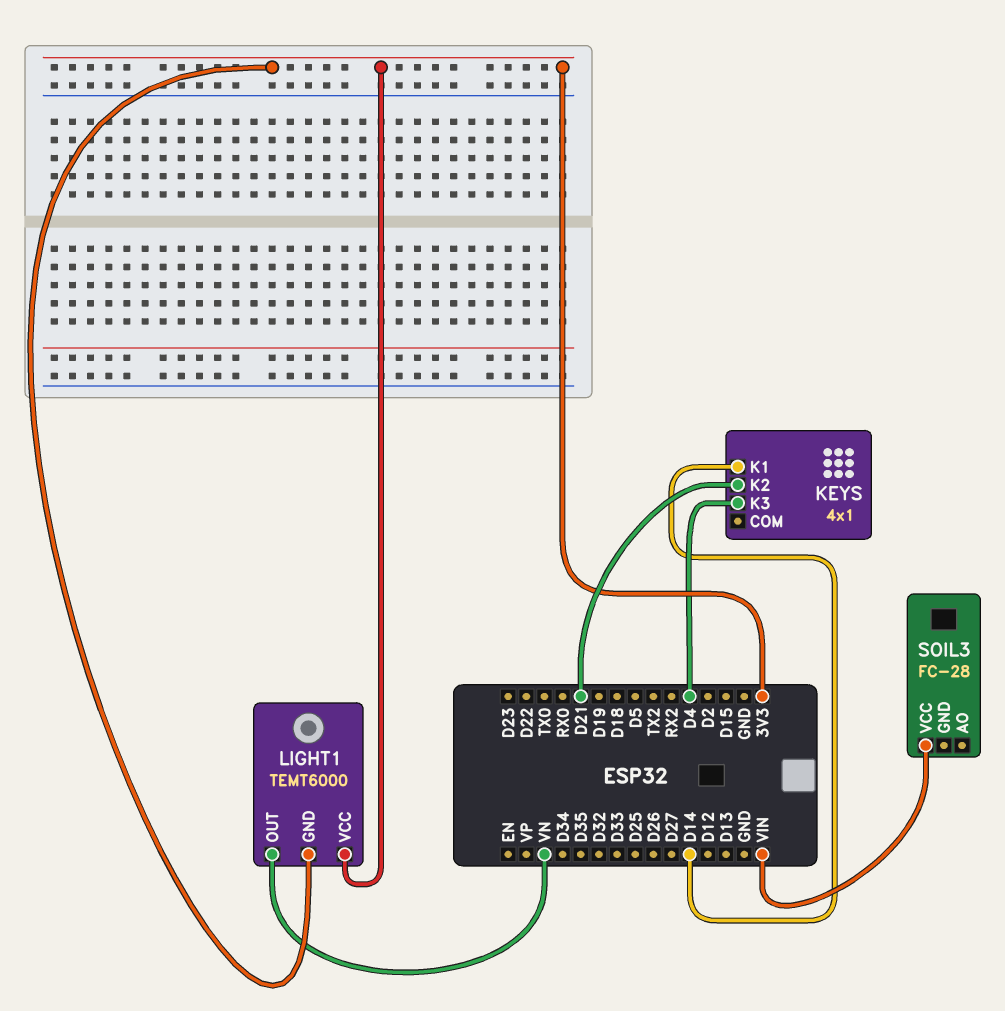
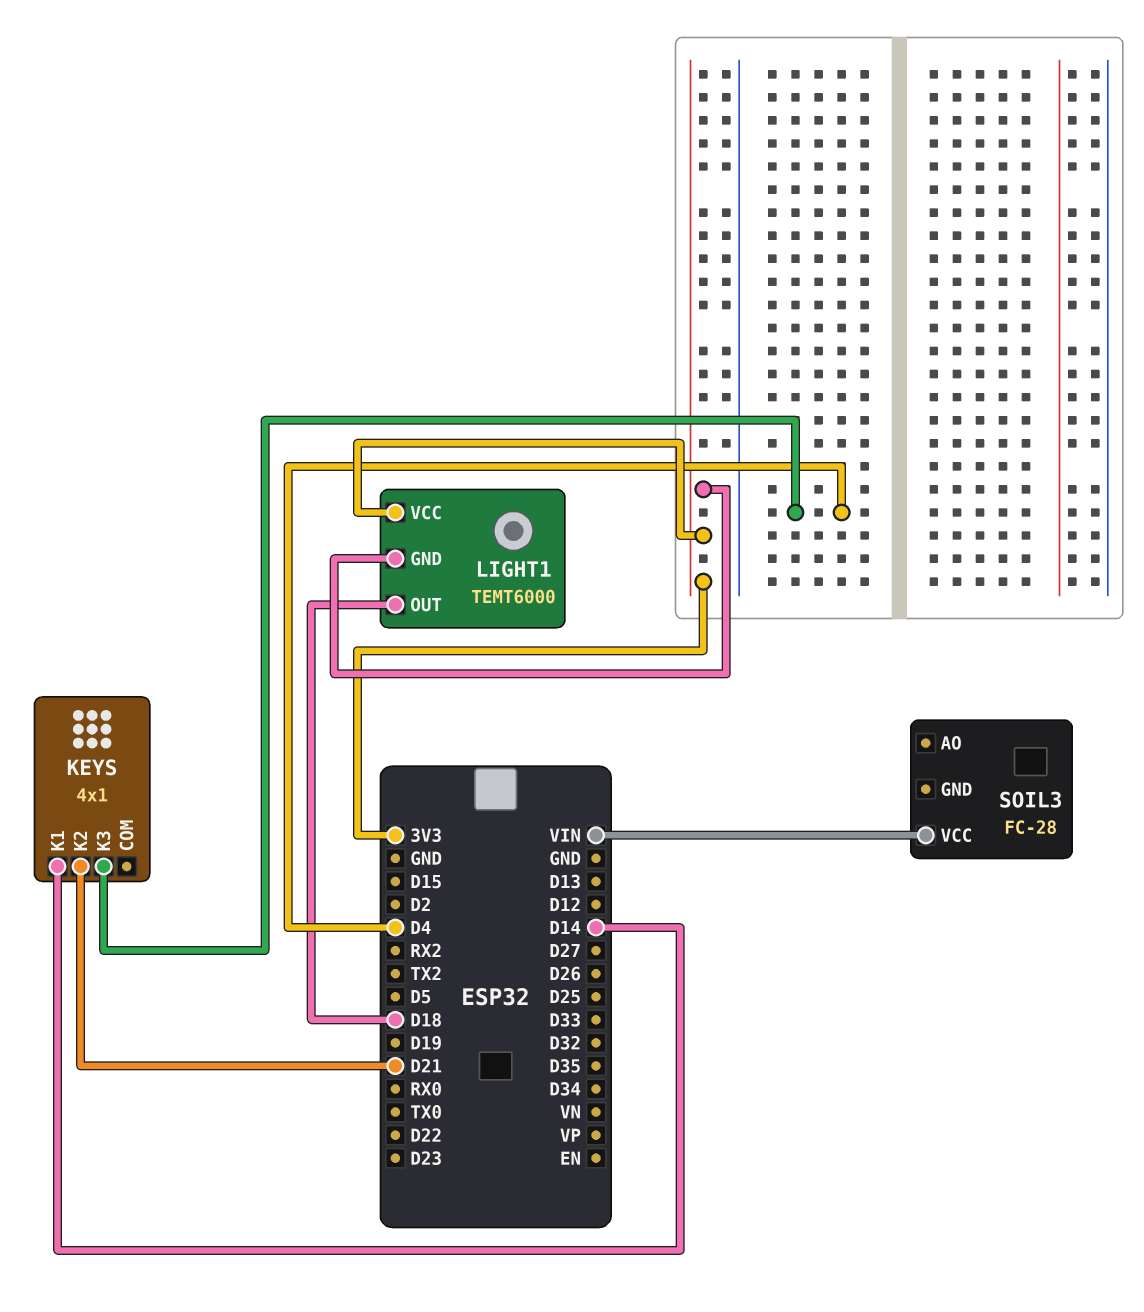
LIGHT1 pin OUT: VN -> D18

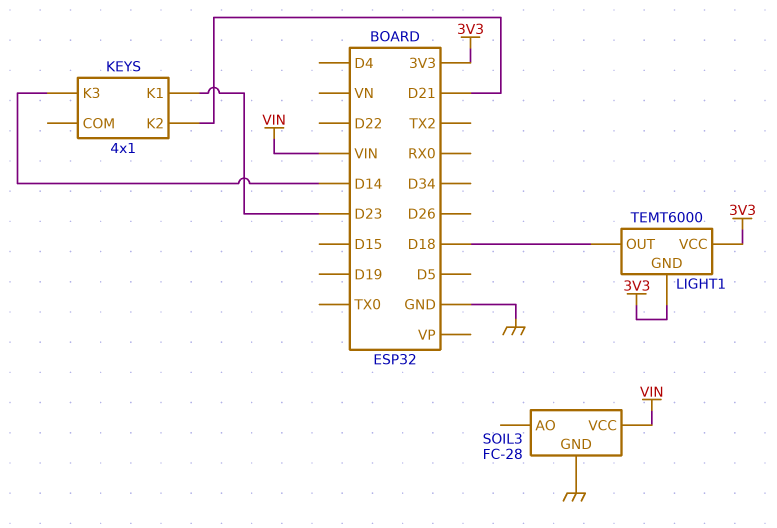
KEYS pin K1: D14 -> D23
KEYS pin K3: D4 -> D14
SOIL3 pin GND: none -> GND

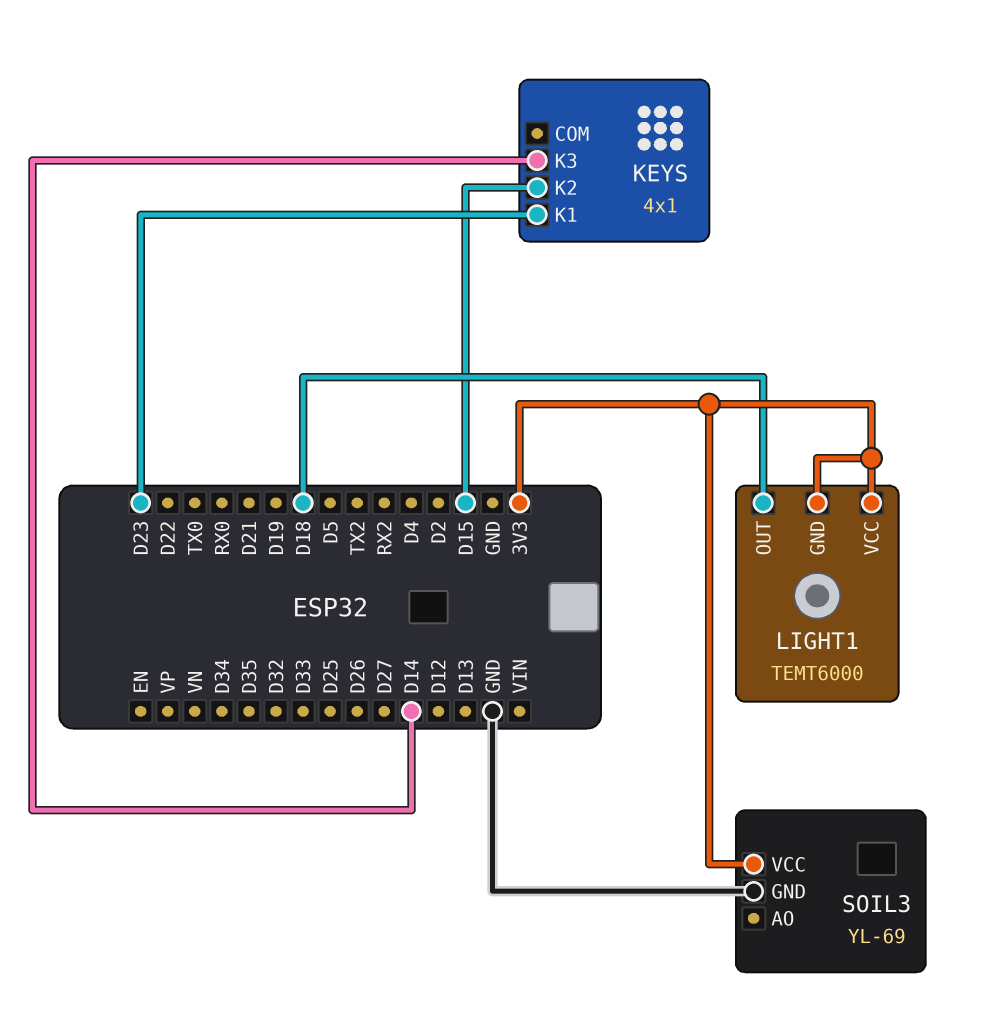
KEYS pin K2: D21 -> D15
SOIL3: FC-28 -> YL-69
SOIL3 pin VCC: VIN -> 3V3

